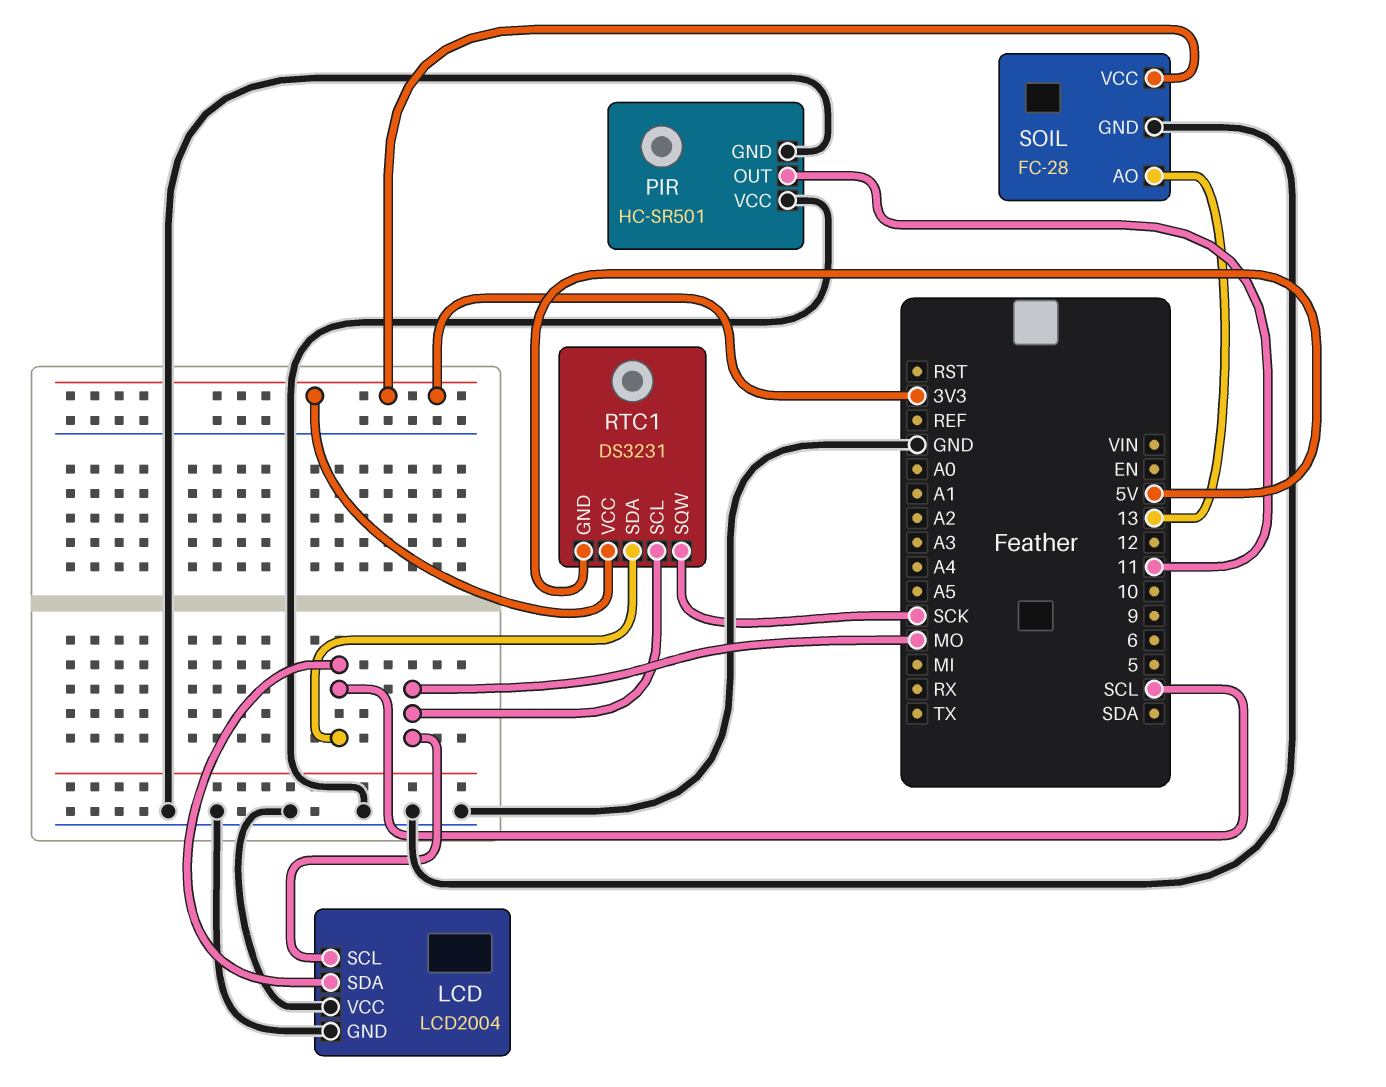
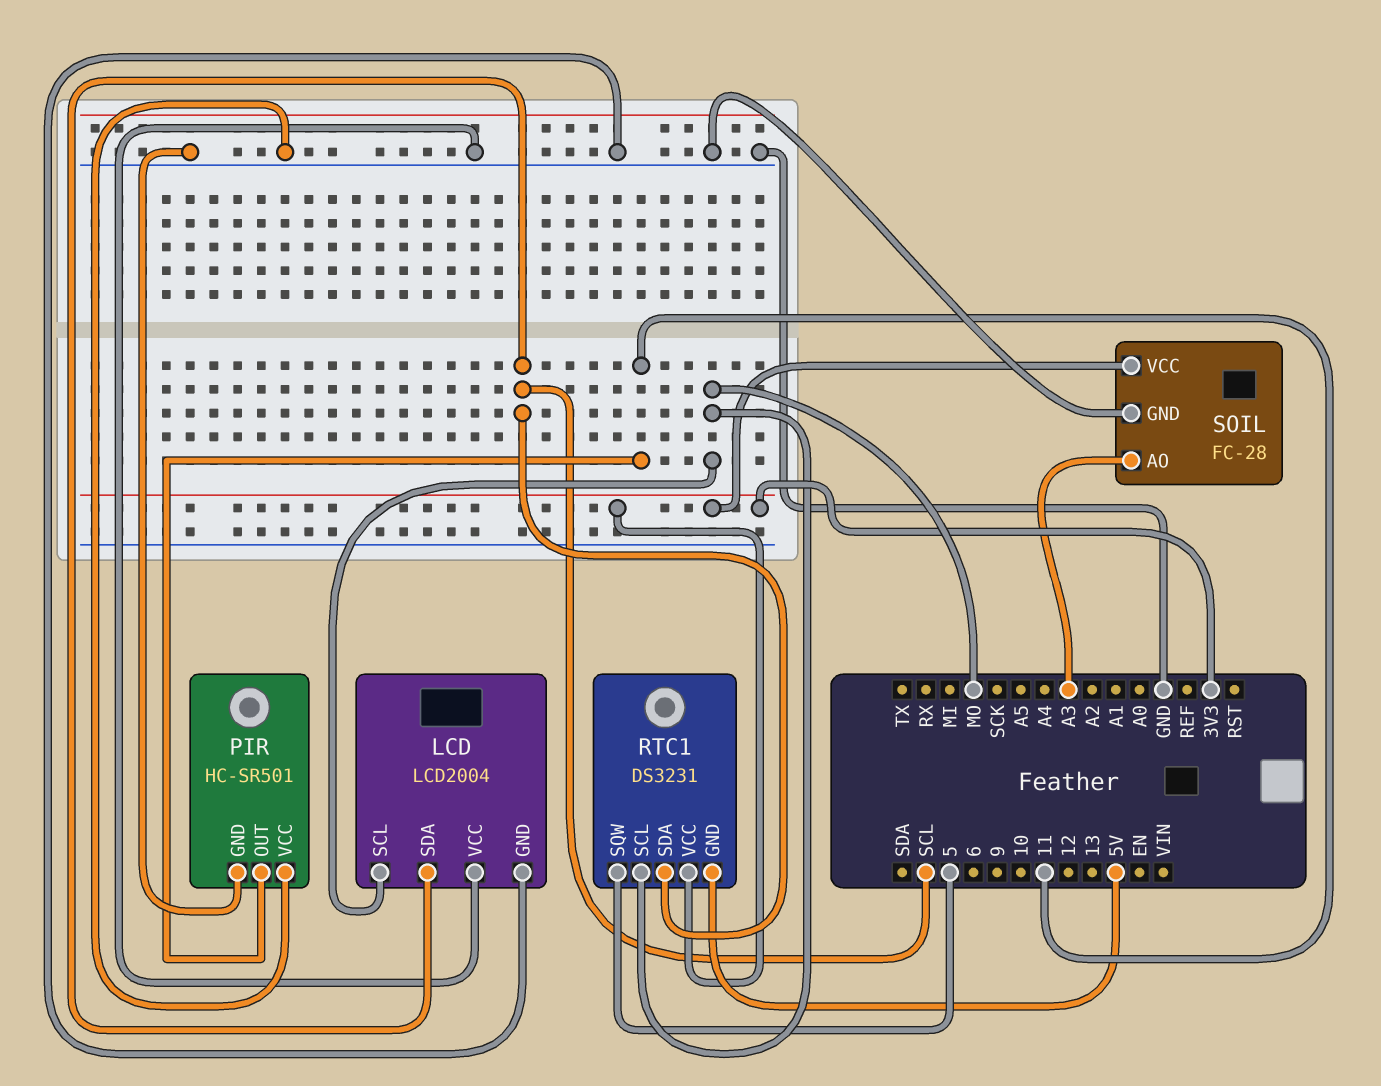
RTC1 pin SQW: SCK -> 5
SOIL pin AO: 13 -> A3

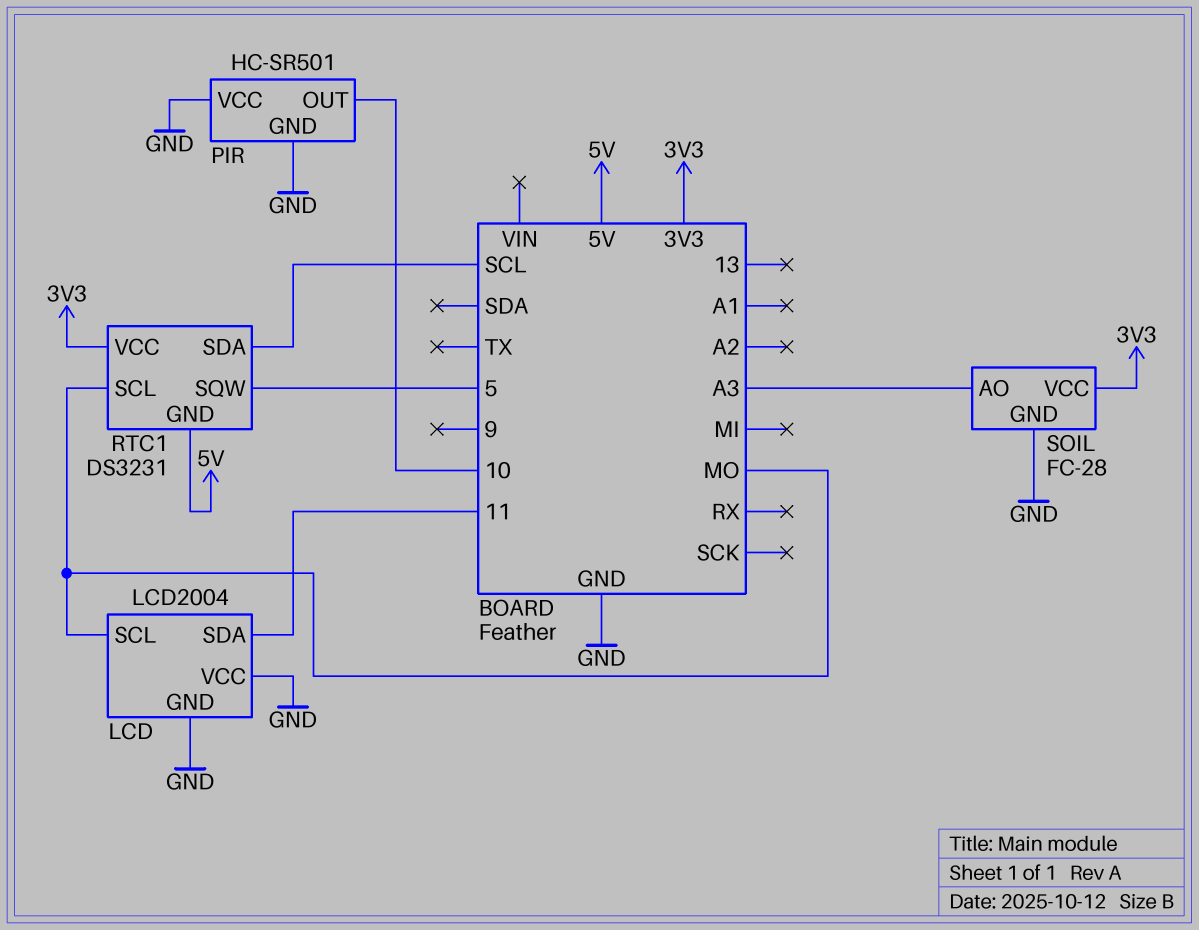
LCD pin SDA: SCL -> 11
PIR pin OUT: 11 -> 10

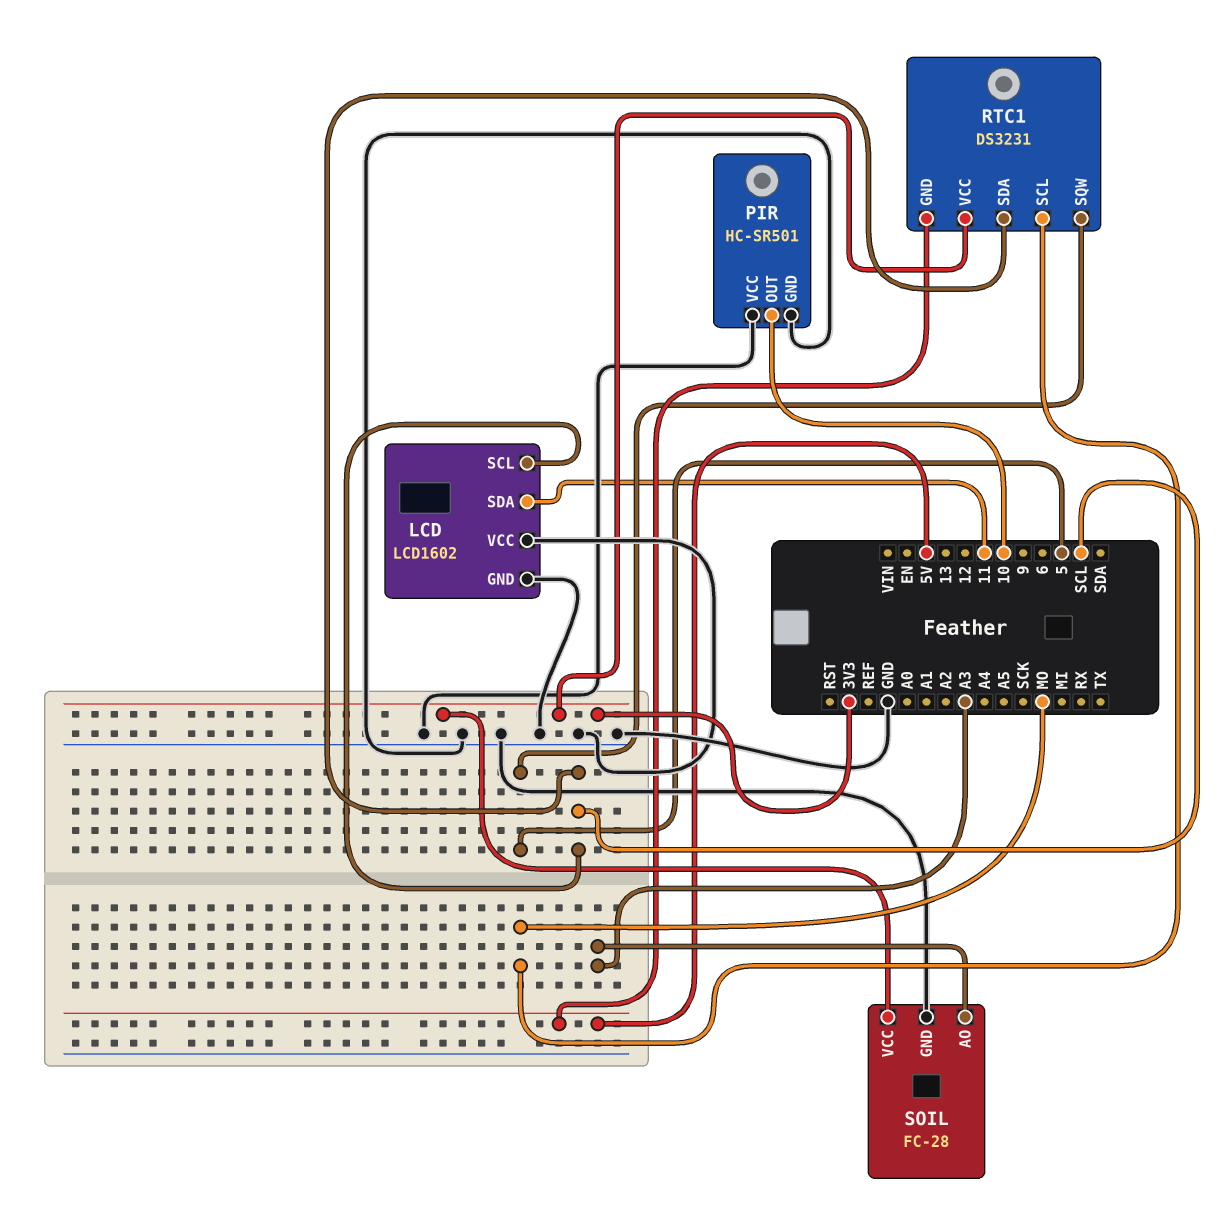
LCD: LCD2004 -> LCD1602
LCD pin SCL: MO -> SCL

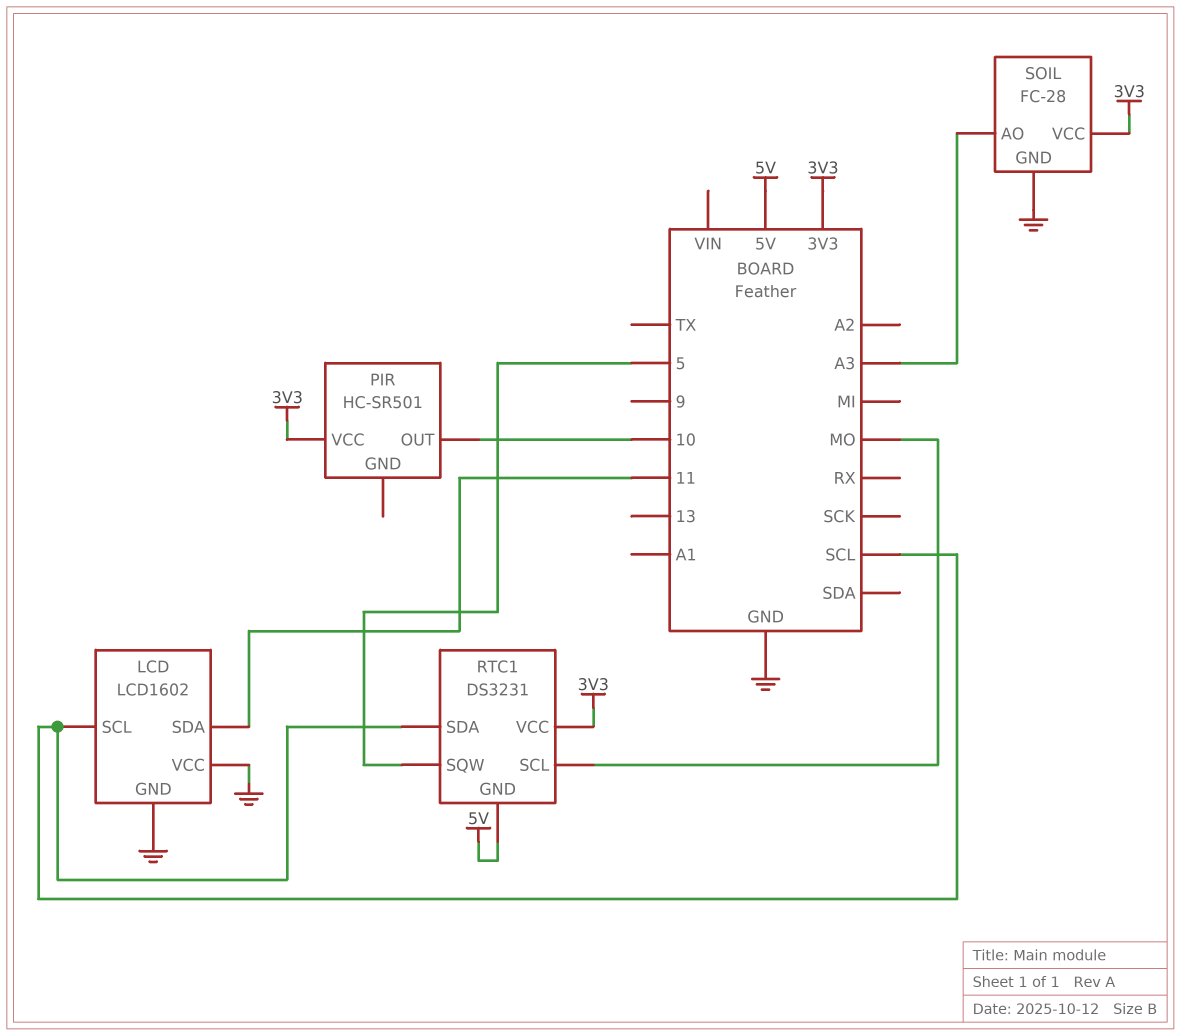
PIR pin GND: GND -> none
PIR pin VCC: GND -> 3V3

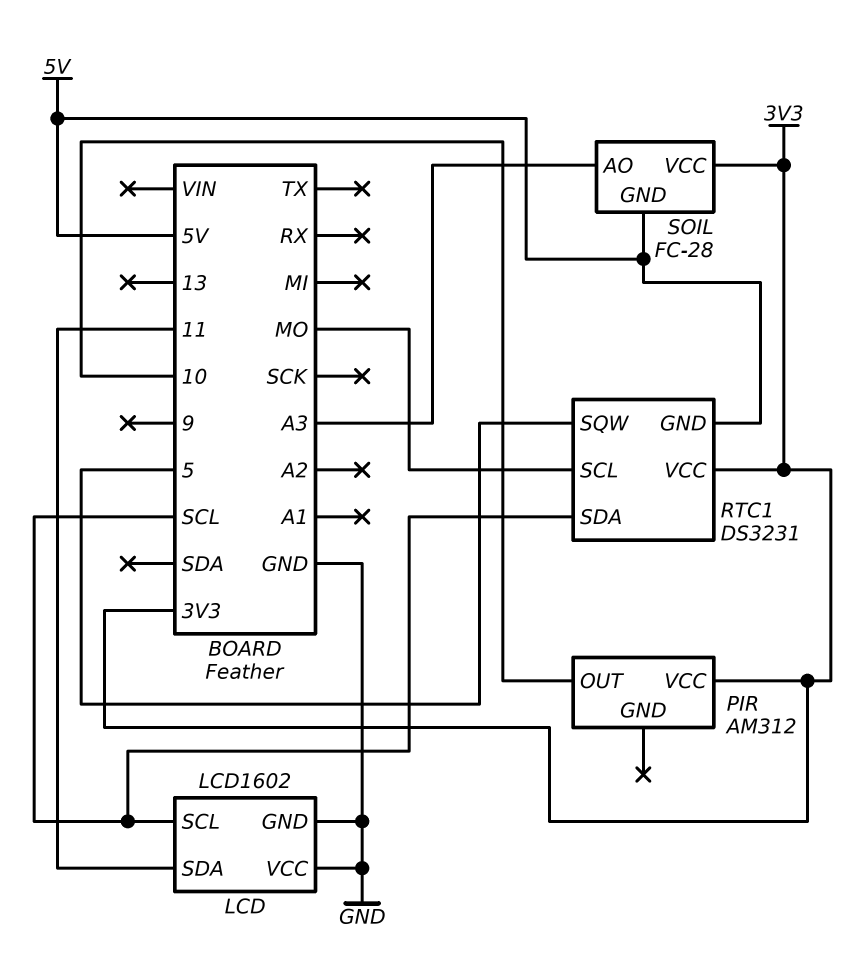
PIR: HC-SR501 -> AM312
SOIL pin GND: GND -> 5V

